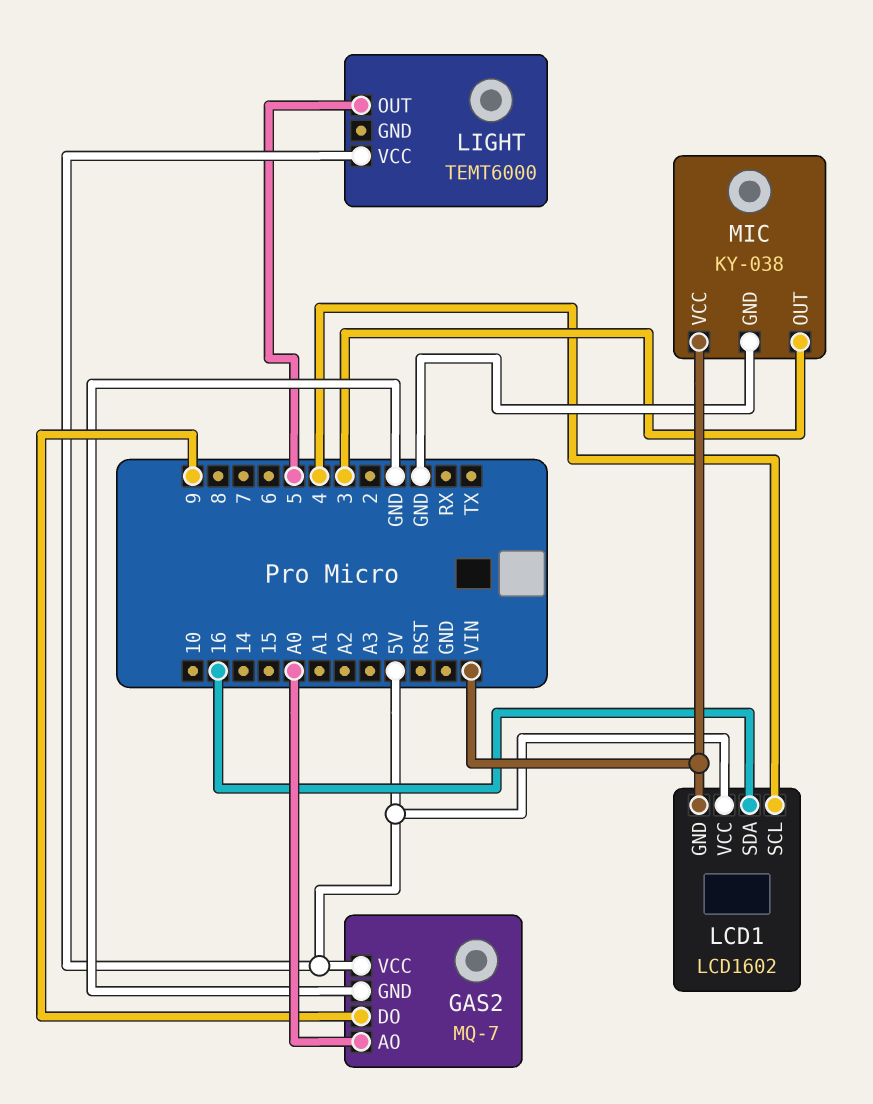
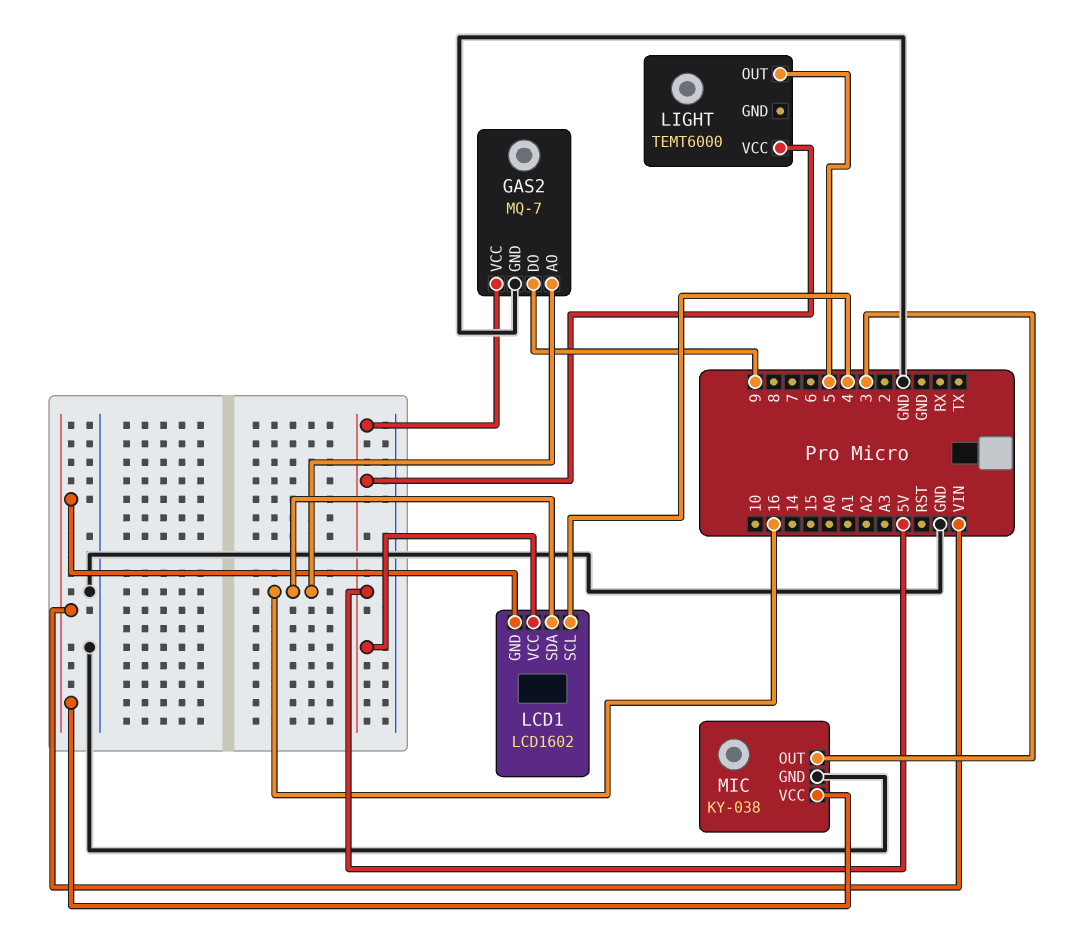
GAS2 pin AO: A0 -> 16

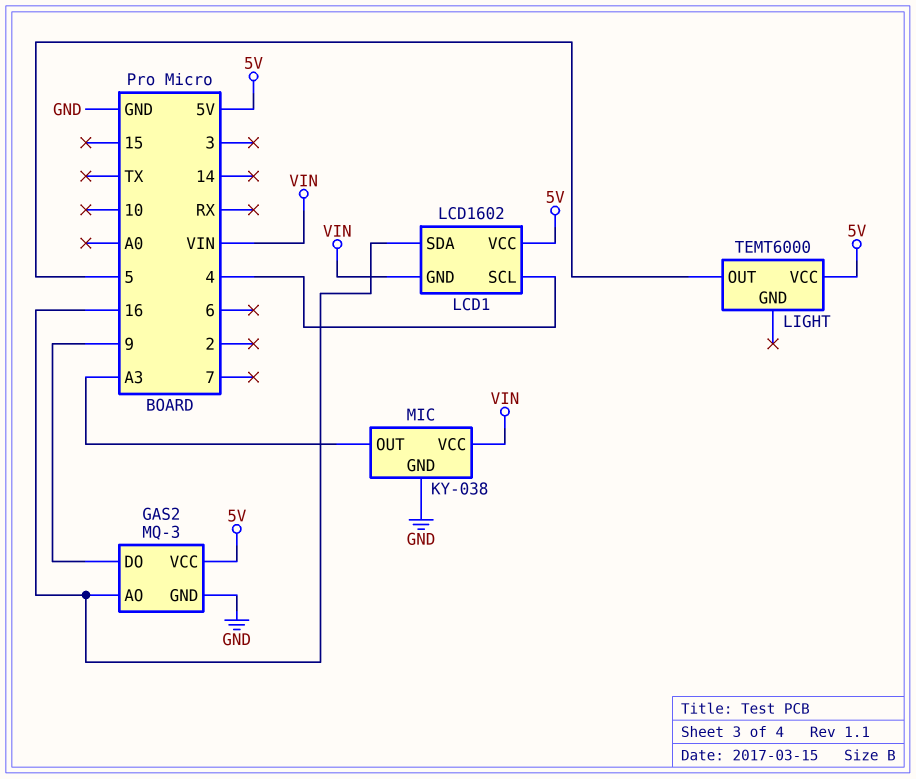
GAS2: MQ-7 -> MQ-3
MIC pin OUT: 3 -> A3

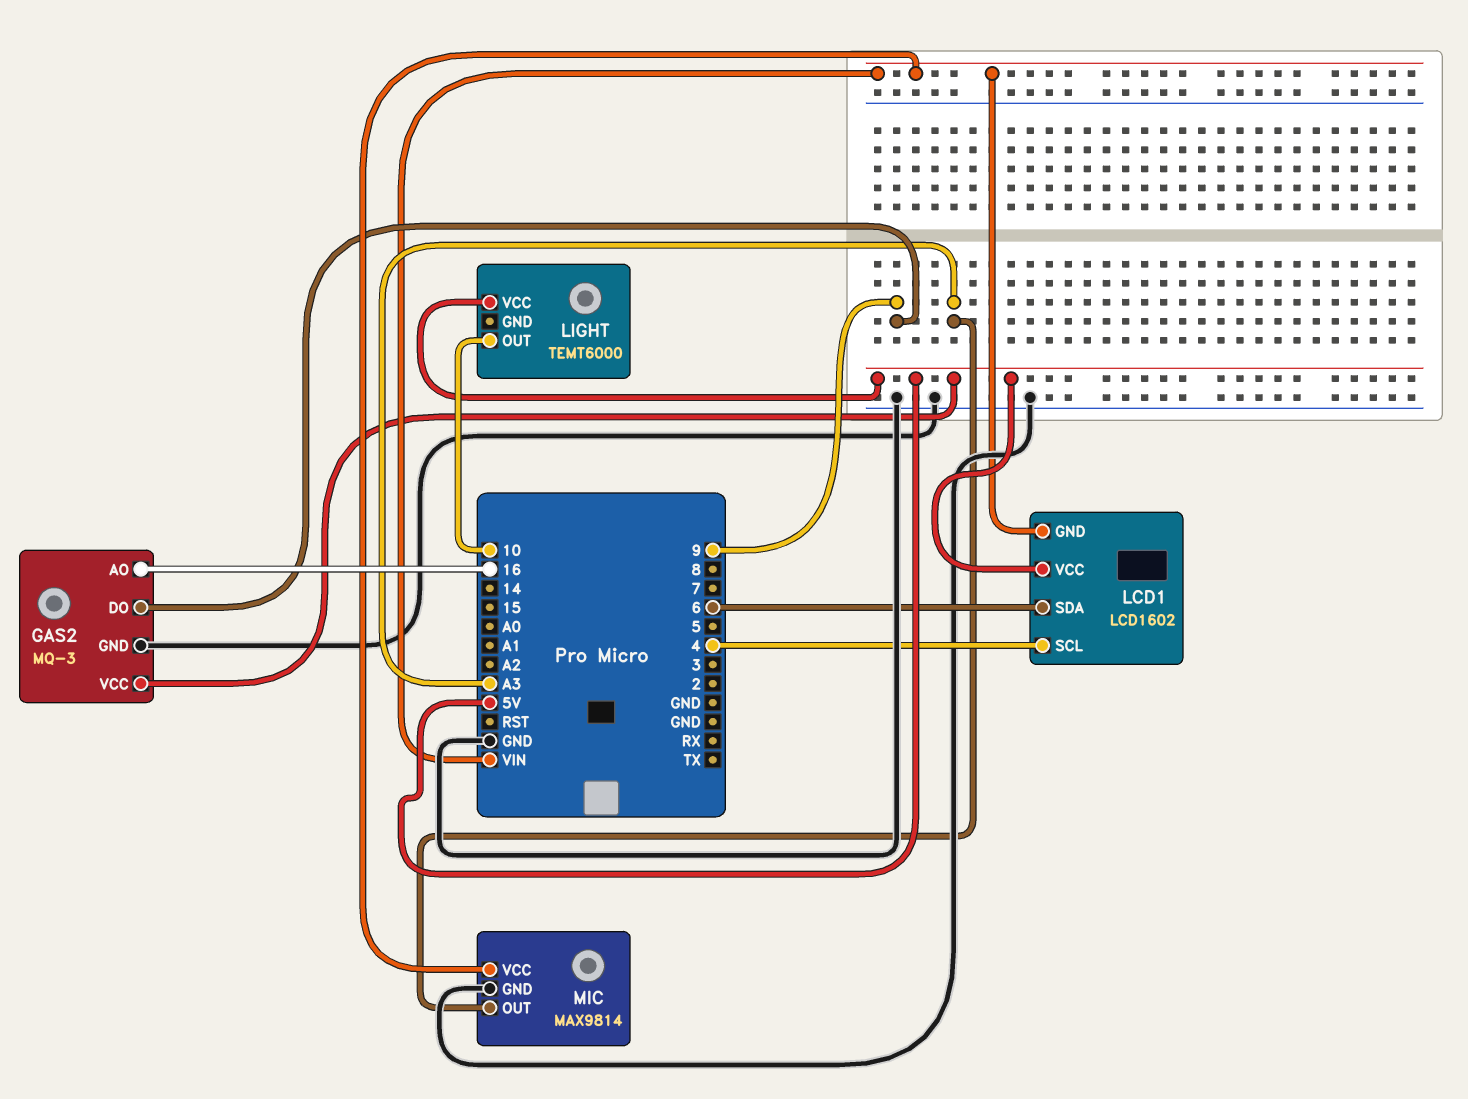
LCD1 pin SDA: 16 -> 6
LIGHT pin OUT: 5 -> 10
MIC: KY-038 -> MAX9814

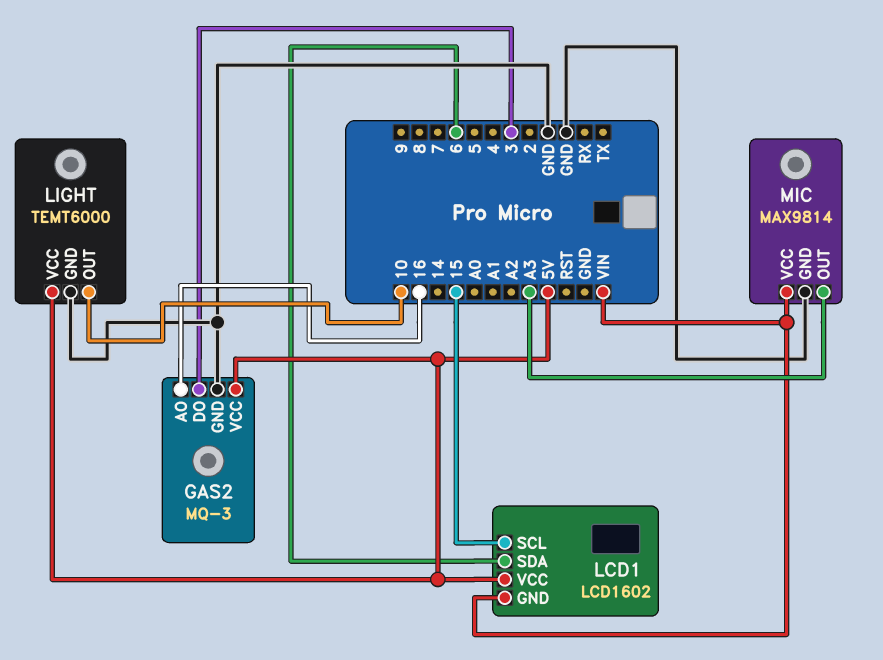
GAS2 pin DO: 9 -> 3
LCD1 pin SCL: 4 -> 15
LIGHT pin GND: none -> GND

